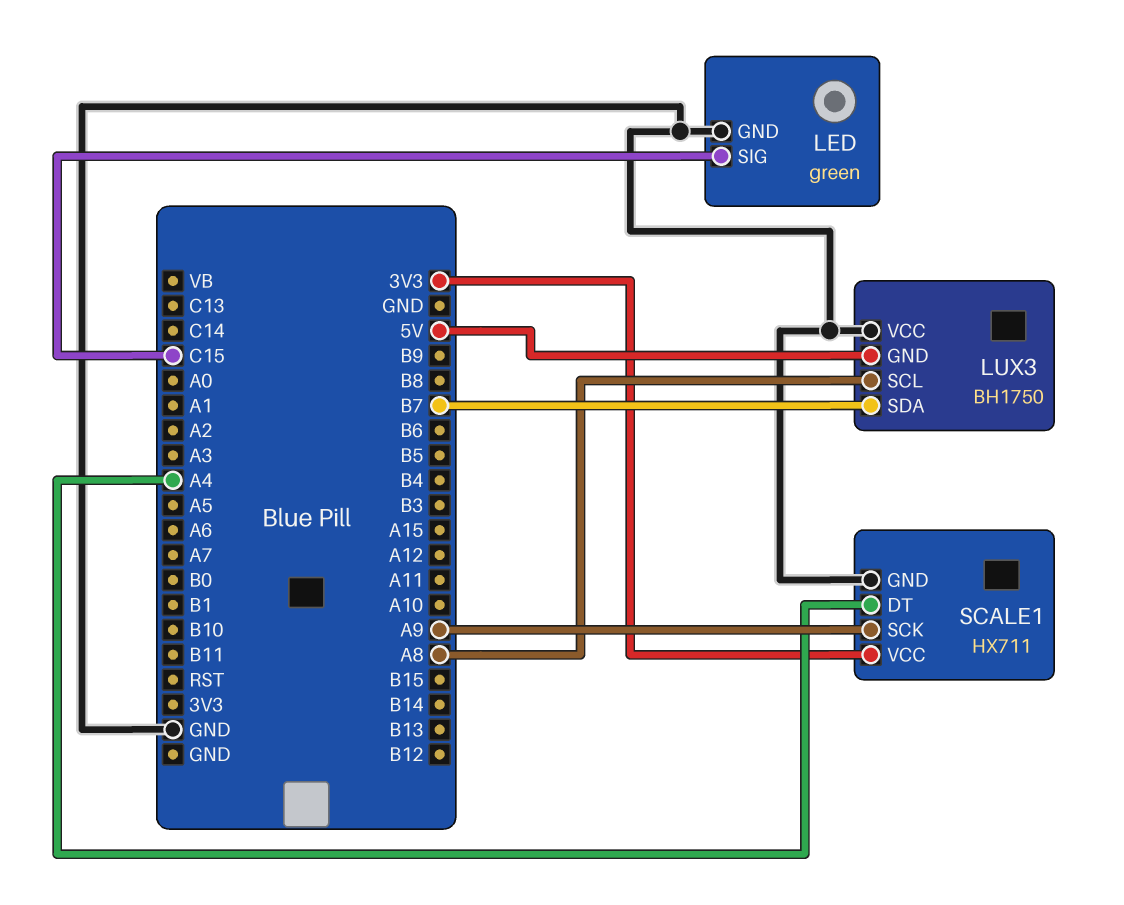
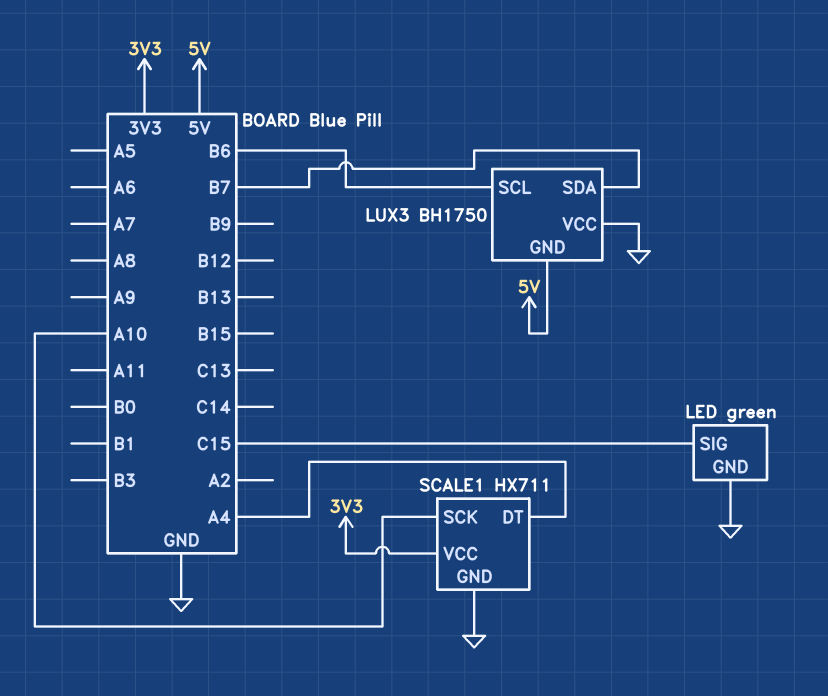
LUX3 pin SCL: A8 -> B6
SCALE1 pin SCK: A9 -> A10

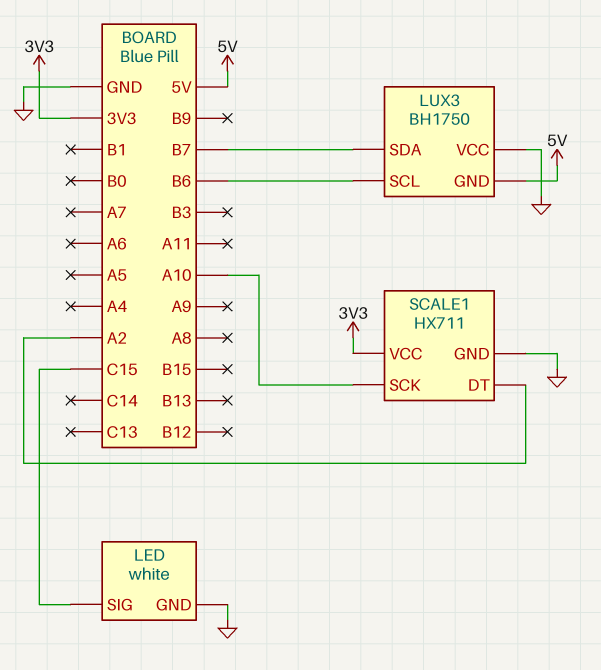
LED: green -> white
SCALE1 pin DT: A4 -> A2

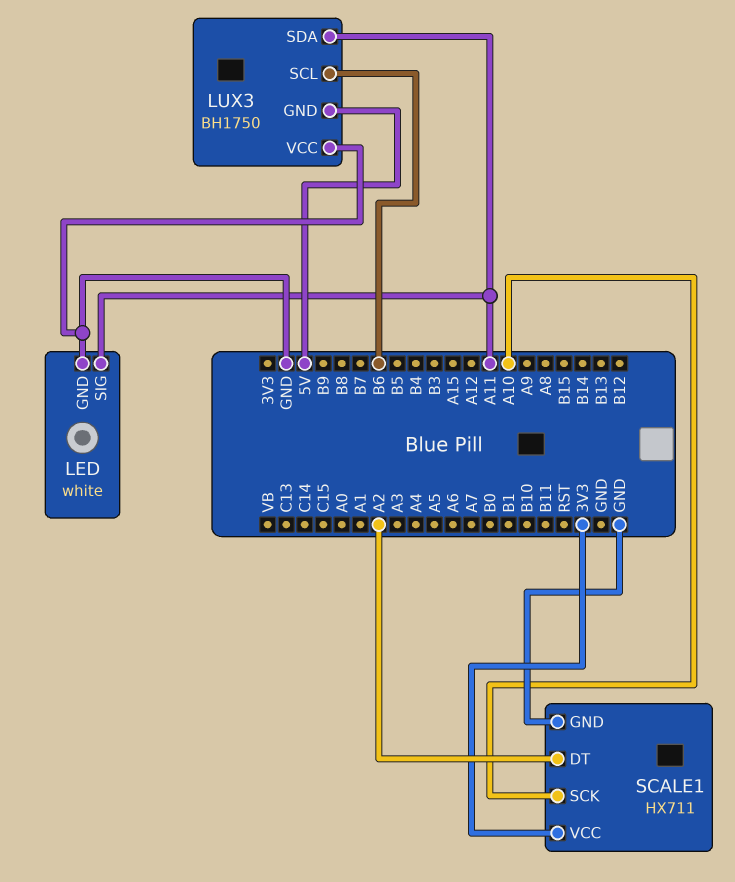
LED pin SIG: C15 -> A11
LUX3 pin SDA: B7 -> A11

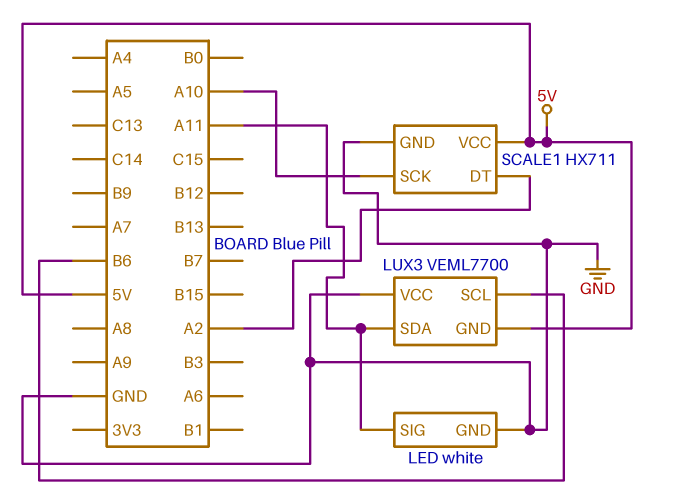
LUX3: BH1750 -> VEML7700
SCALE1 pin VCC: 3V3 -> 5V

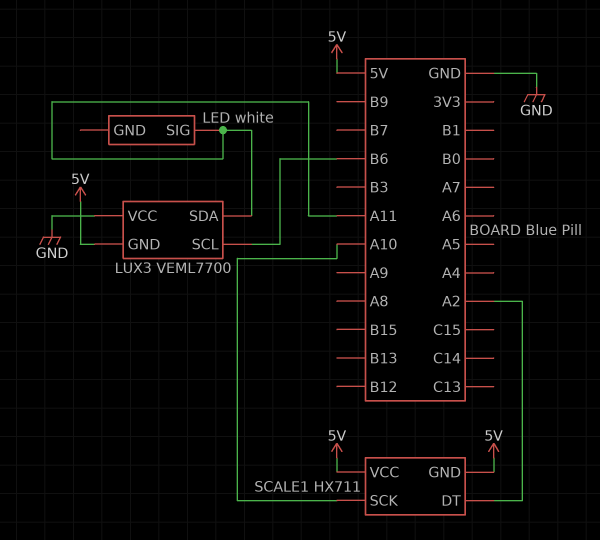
LED pin GND: GND -> none
SCALE1 pin GND: GND -> 5V

